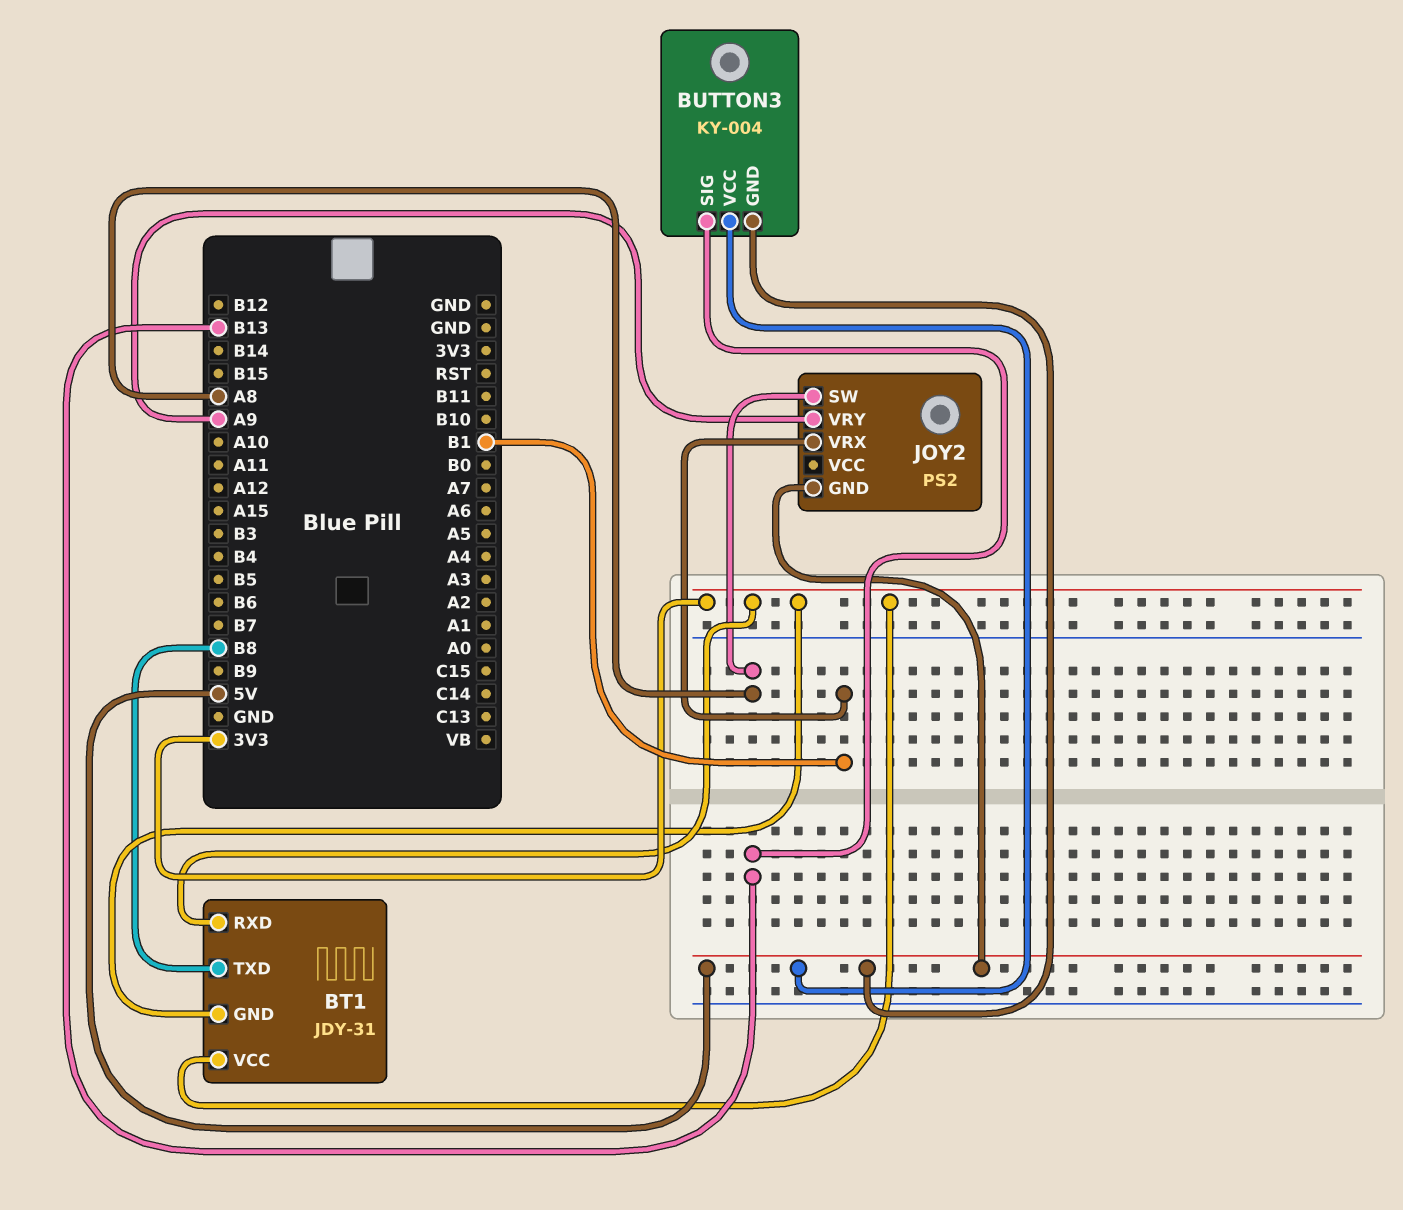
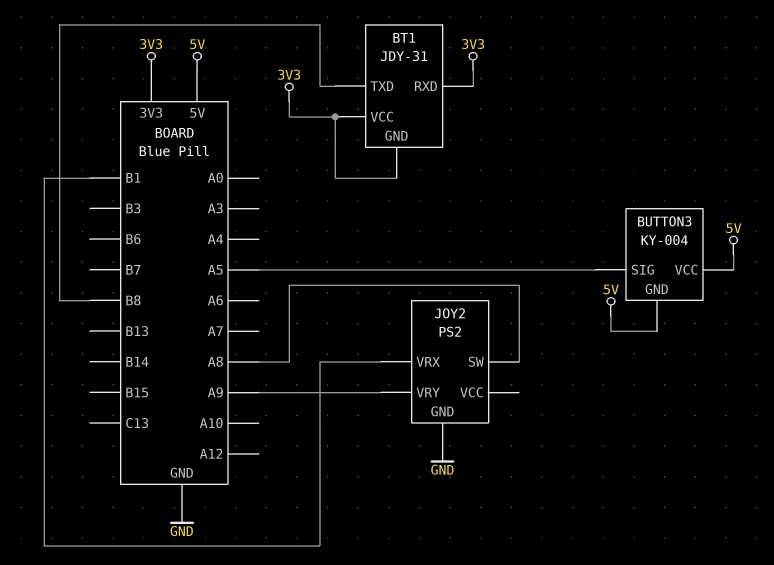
BUTTON3 pin SIG: B13 -> A5
JOY2 pin GND: 5V -> GND

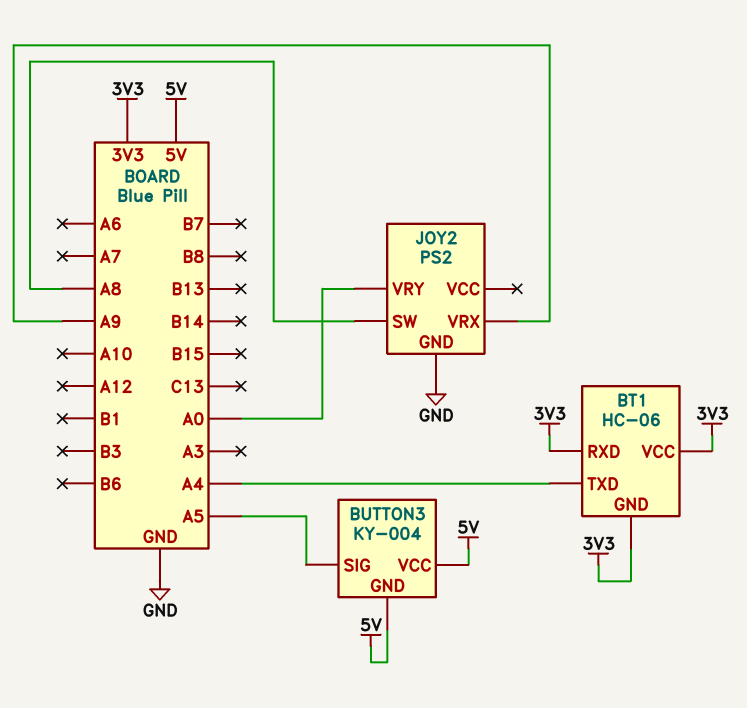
BT1: JDY-31 -> HC-06
BT1 pin TXD: B8 -> A4
JOY2 pin VRX: B1 -> A9
JOY2 pin VRY: A9 -> A0

